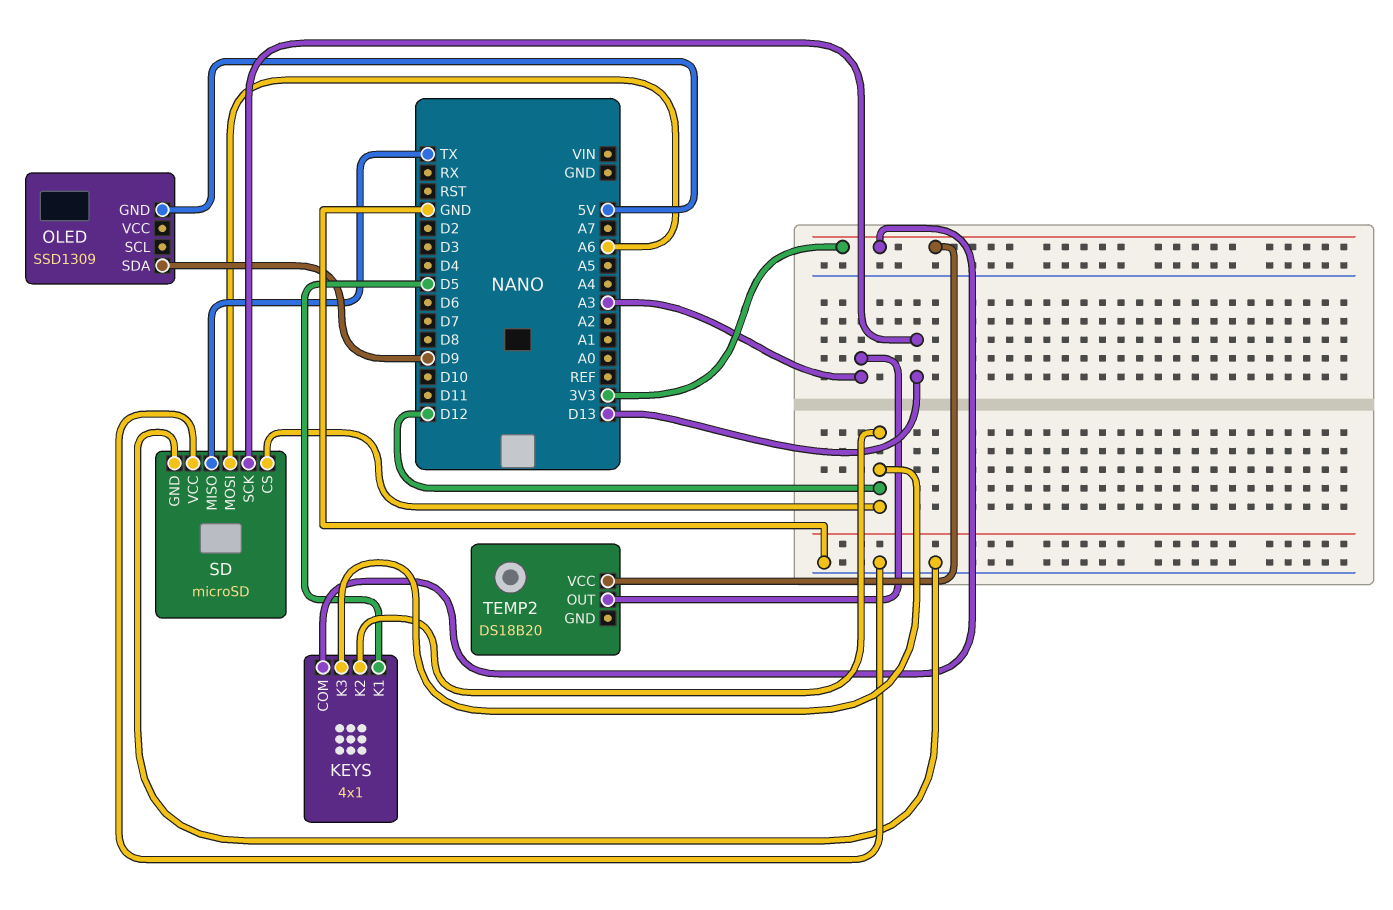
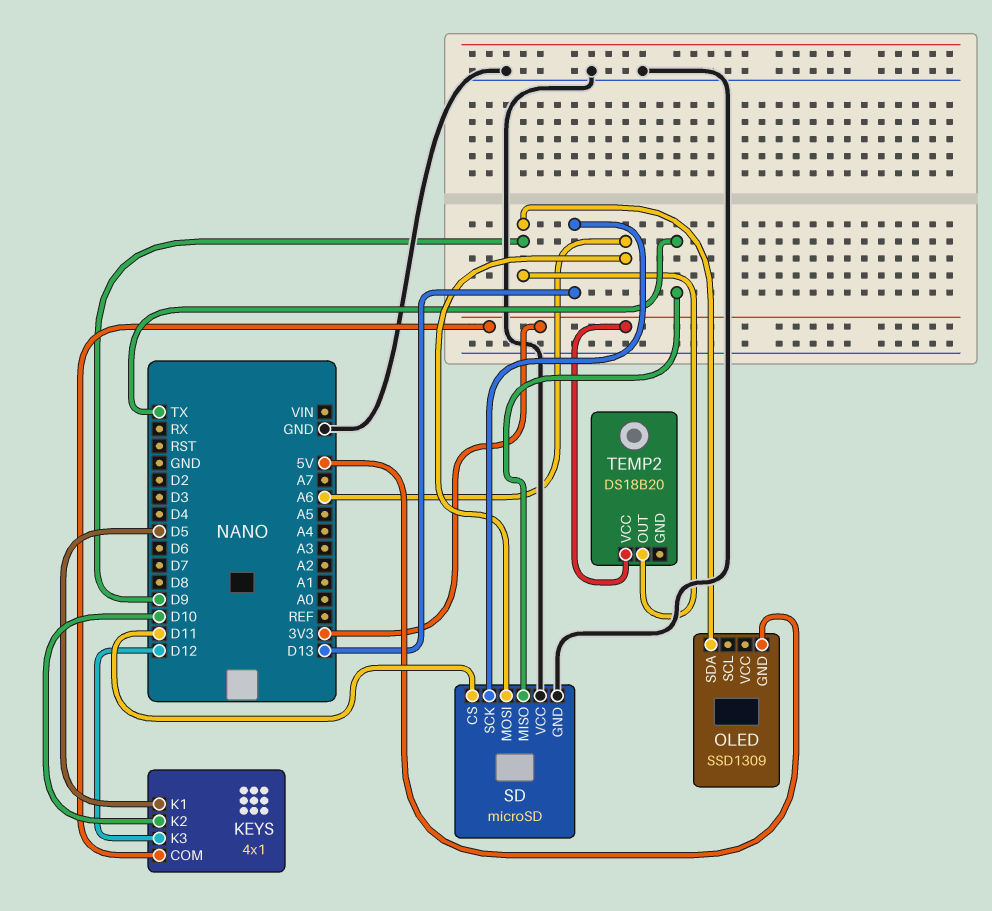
KEYS pin K2: D12 -> D10
SD pin CS: D12 -> D11
TEMP2 pin OUT: A3 -> D9

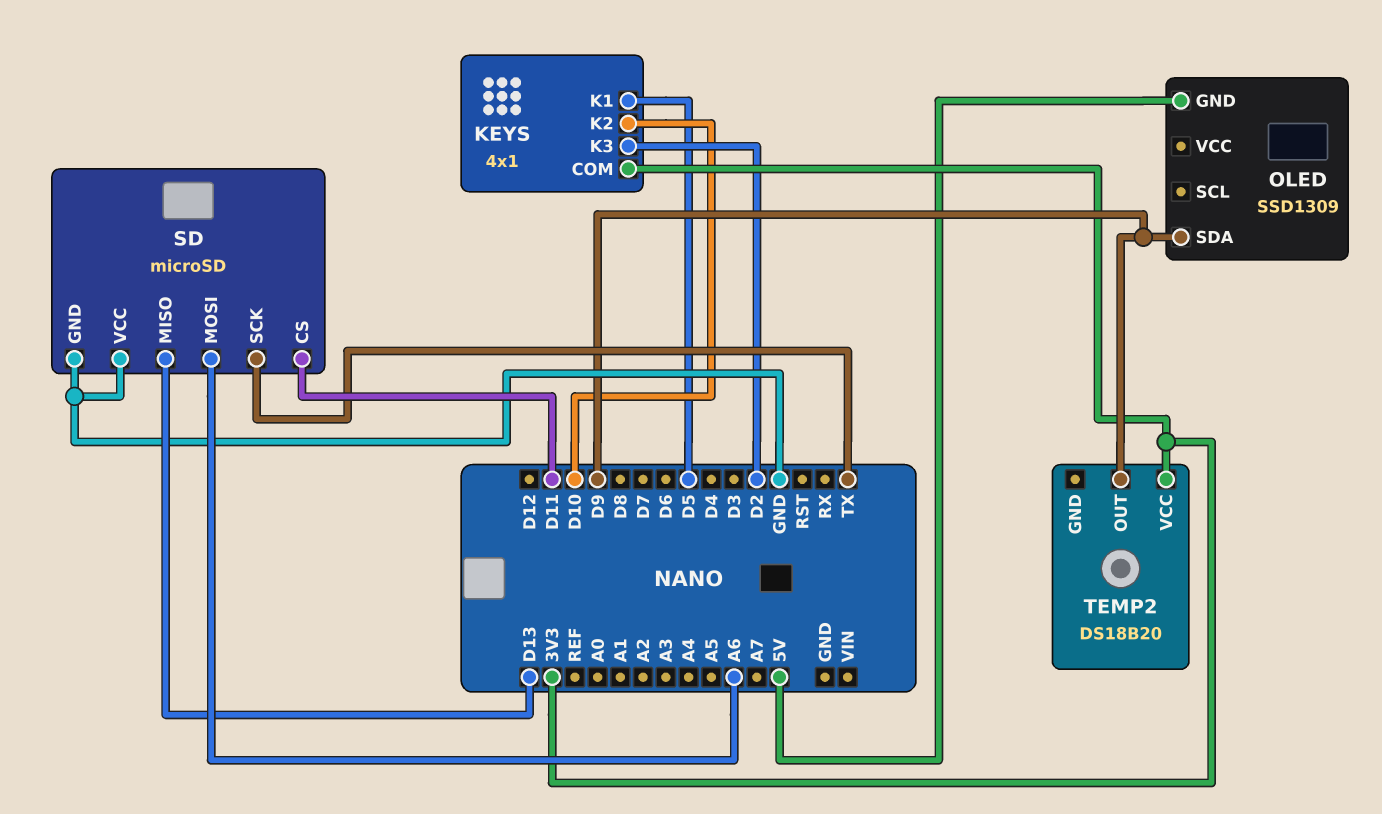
KEYS pin K3: D12 -> D2
SD pin MISO: TX -> D13
SD pin SCK: D13 -> TX

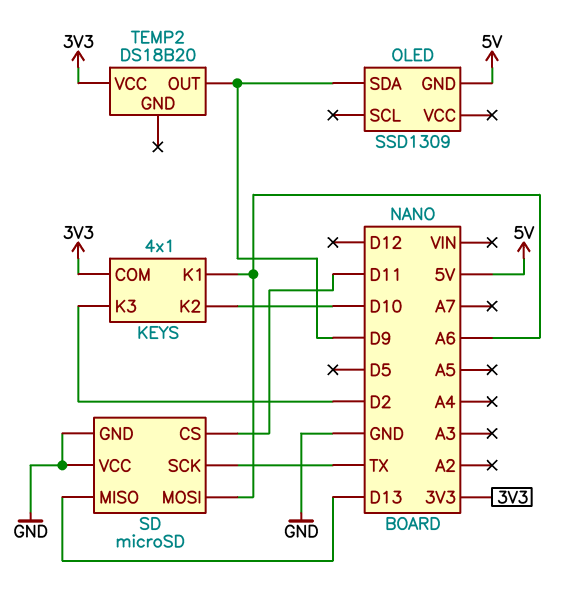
KEYS pin K1: D5 -> A6

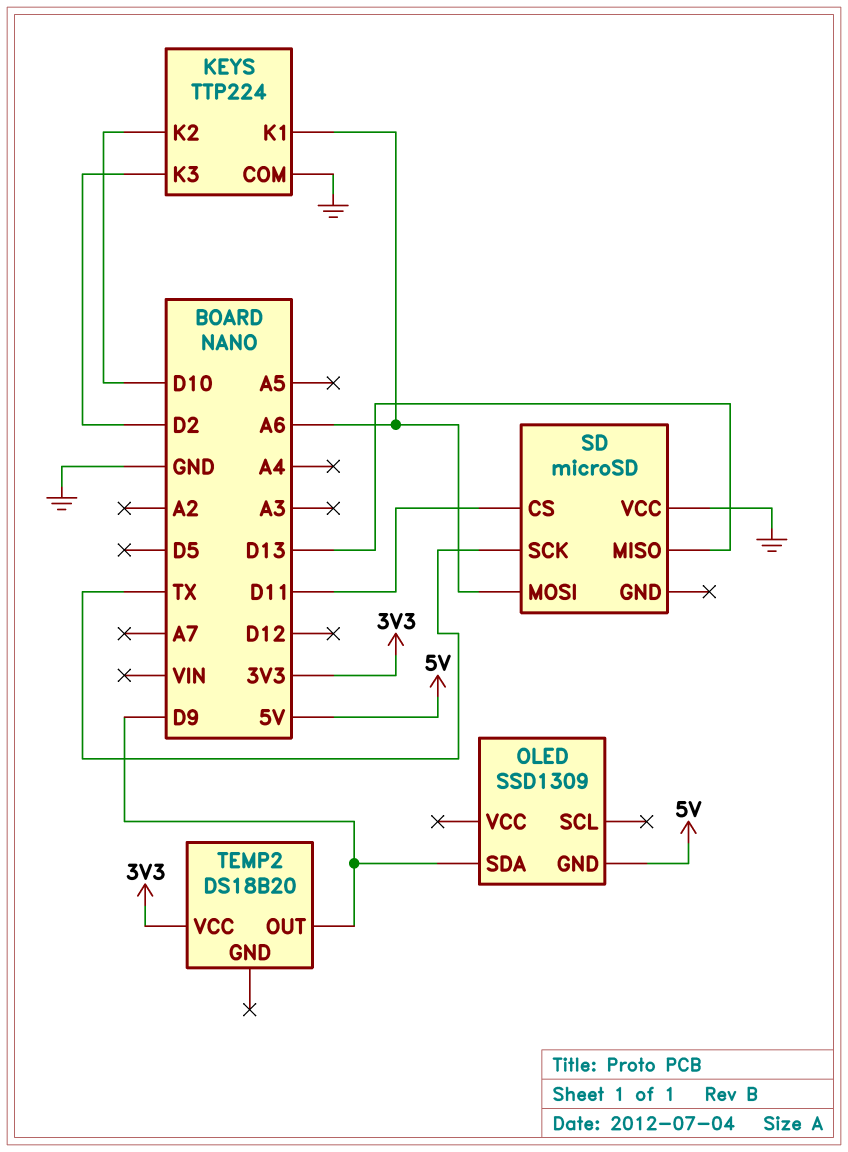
KEYS: 4x1 -> TTP224
KEYS pin COM: 3V3 -> GND
SD pin GND: GND -> none

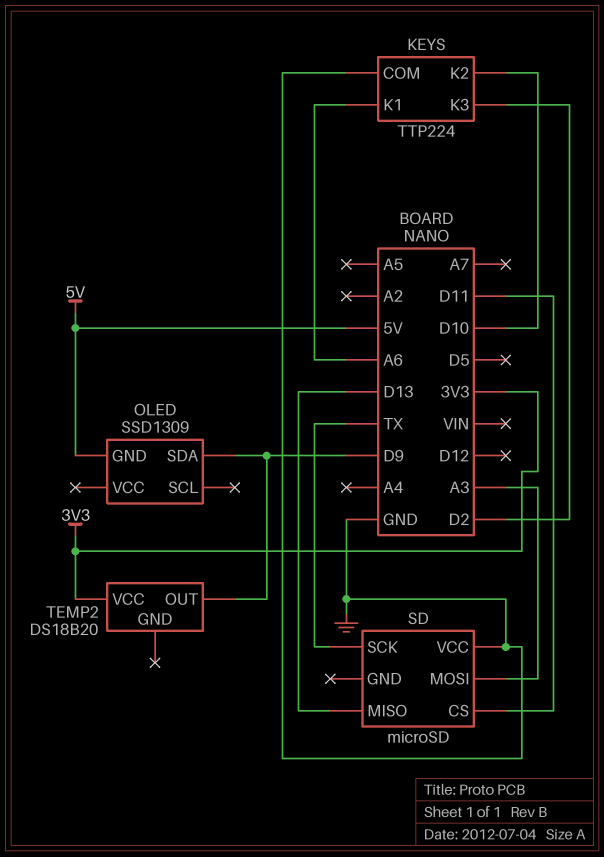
SD pin MOSI: A6 -> A3

